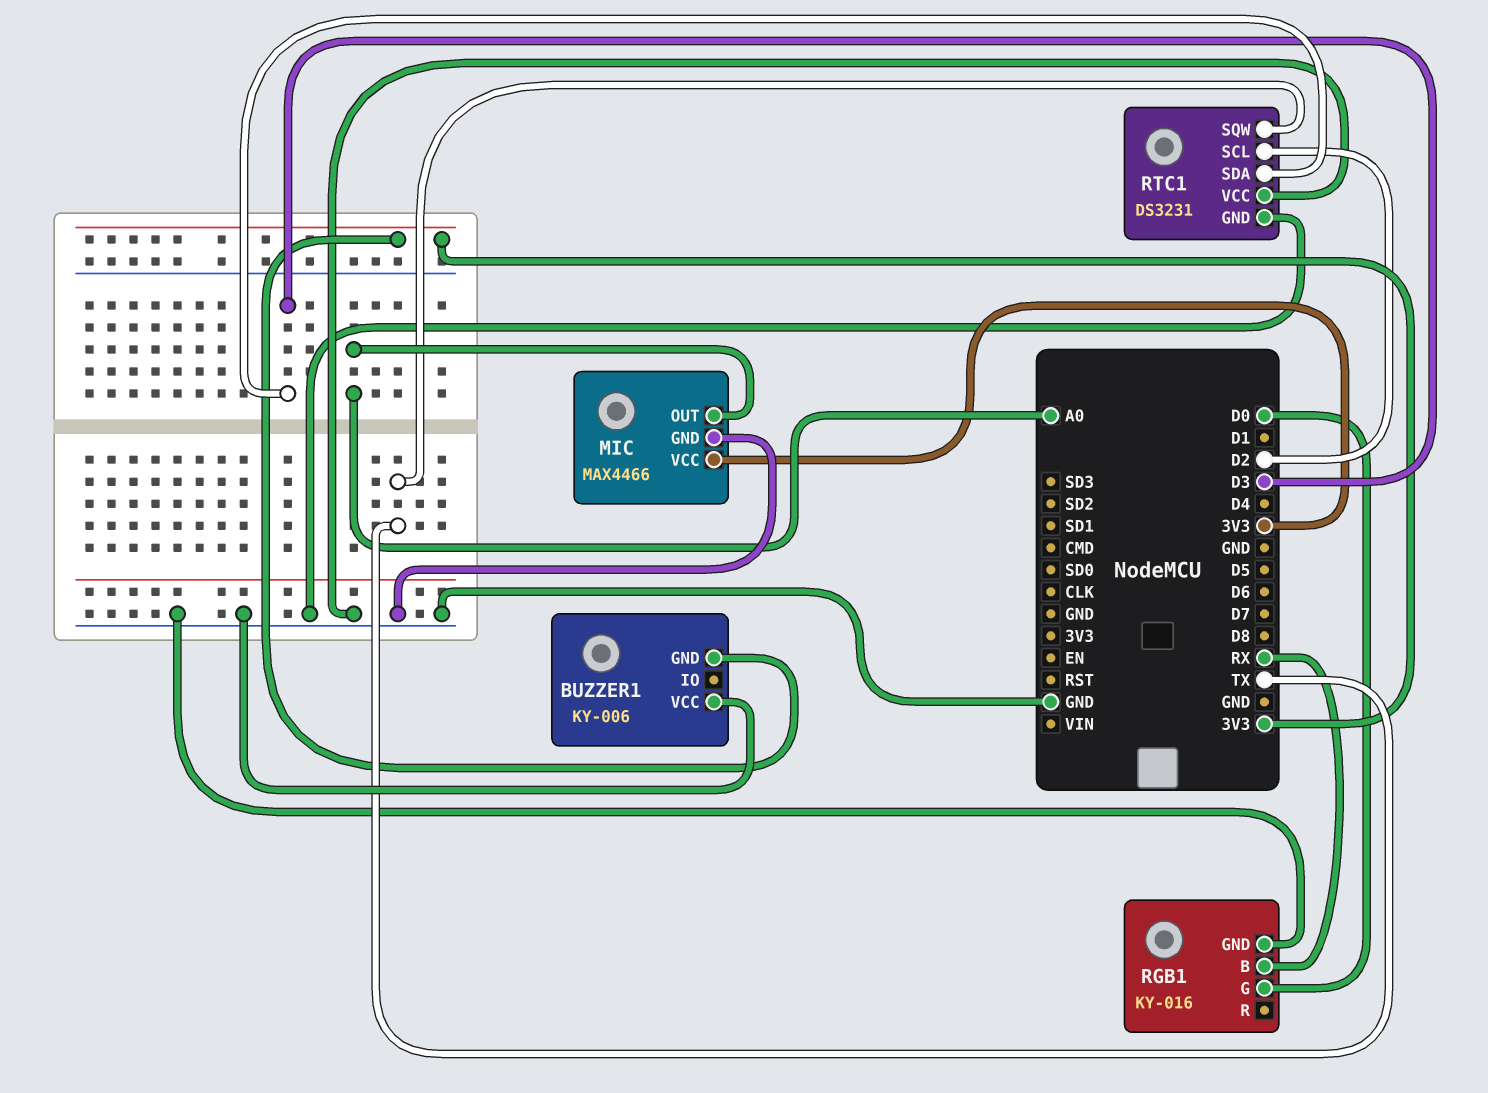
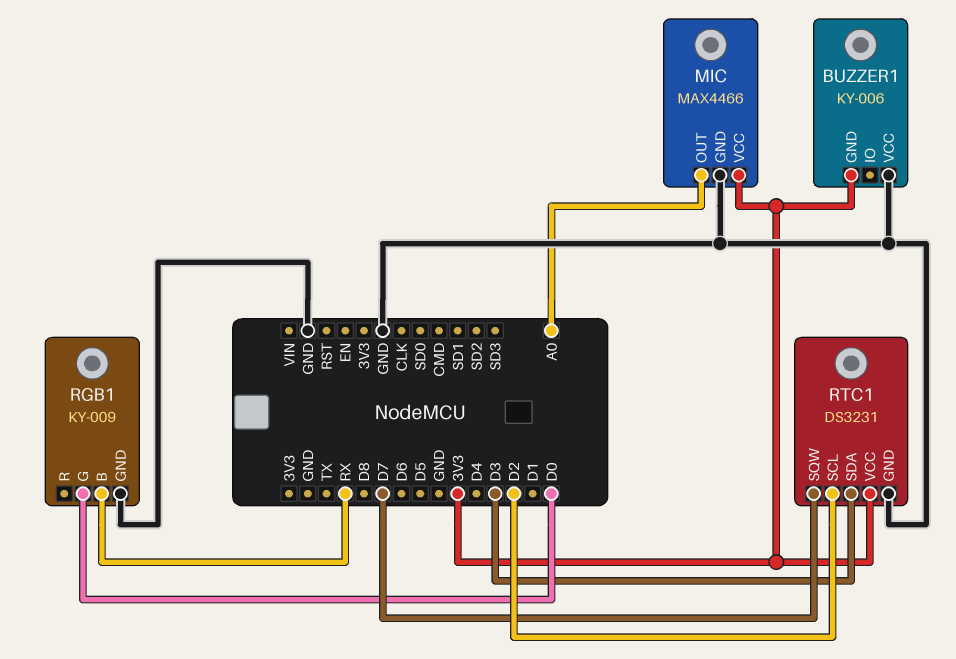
RGB1: KY-016 -> KY-009
RTC1 pin SQW: TX -> D7
RTC1 pin VCC: GND -> 3V3

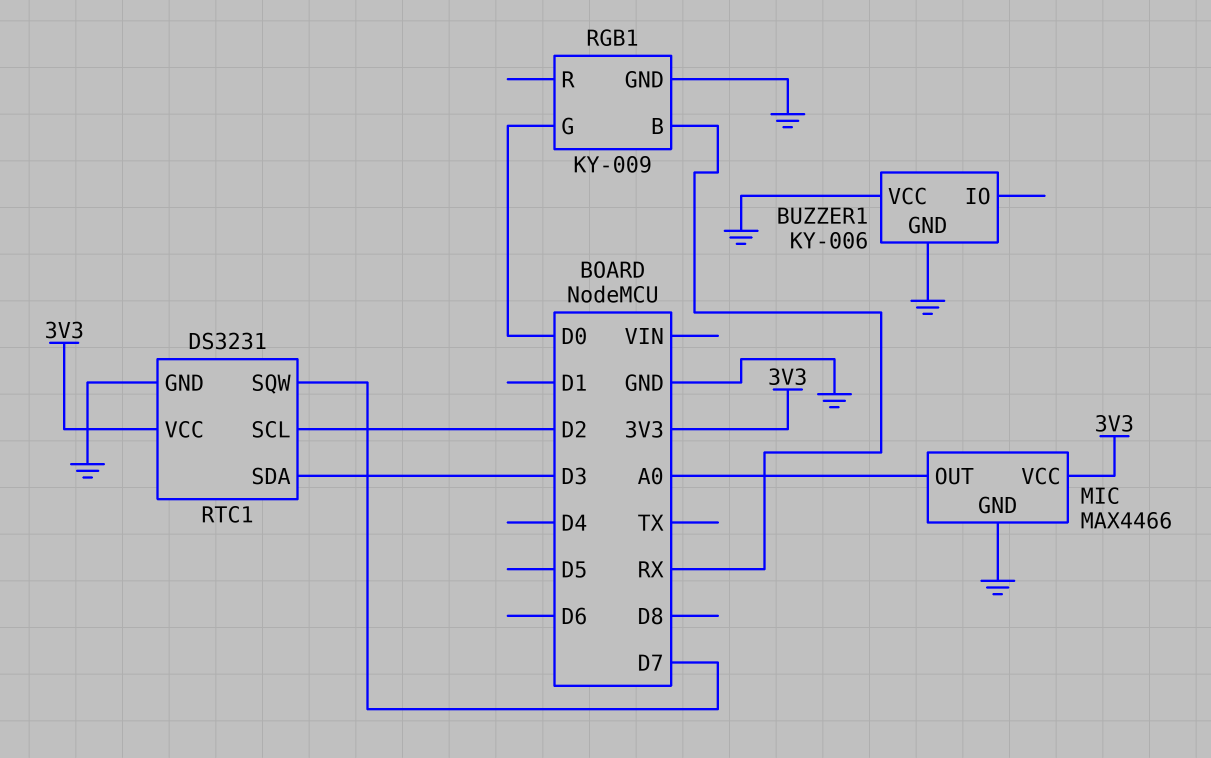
BUZZER1 pin GND: 3V3 -> GND

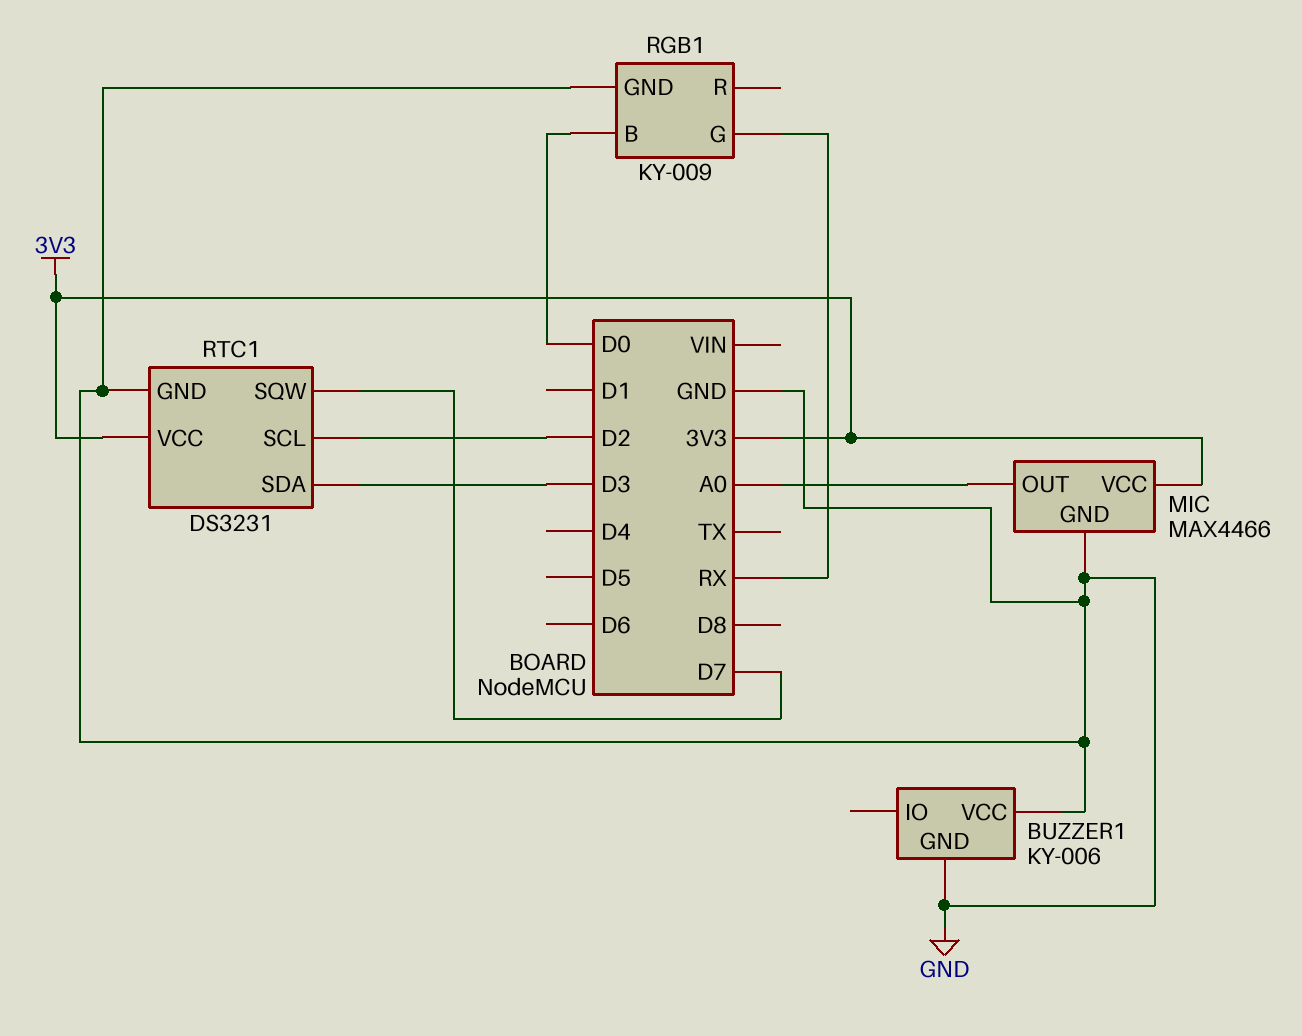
RGB1 pin B: RX -> D0
RGB1 pin G: D0 -> RX

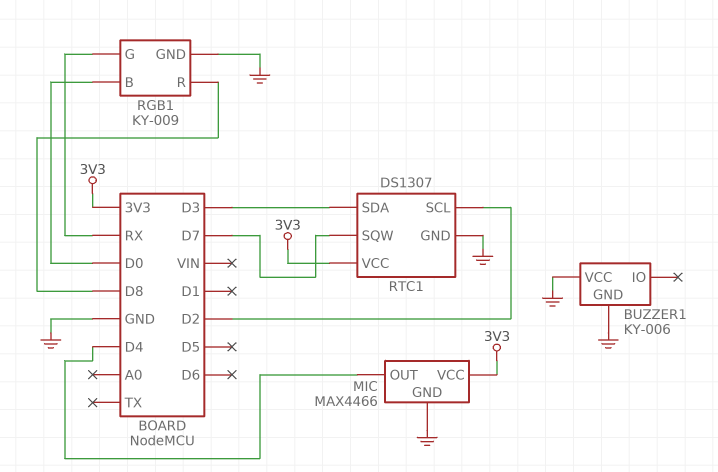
MIC pin OUT: A0 -> D4
RGB1 pin R: none -> D8
RTC1: DS3231 -> DS1307

